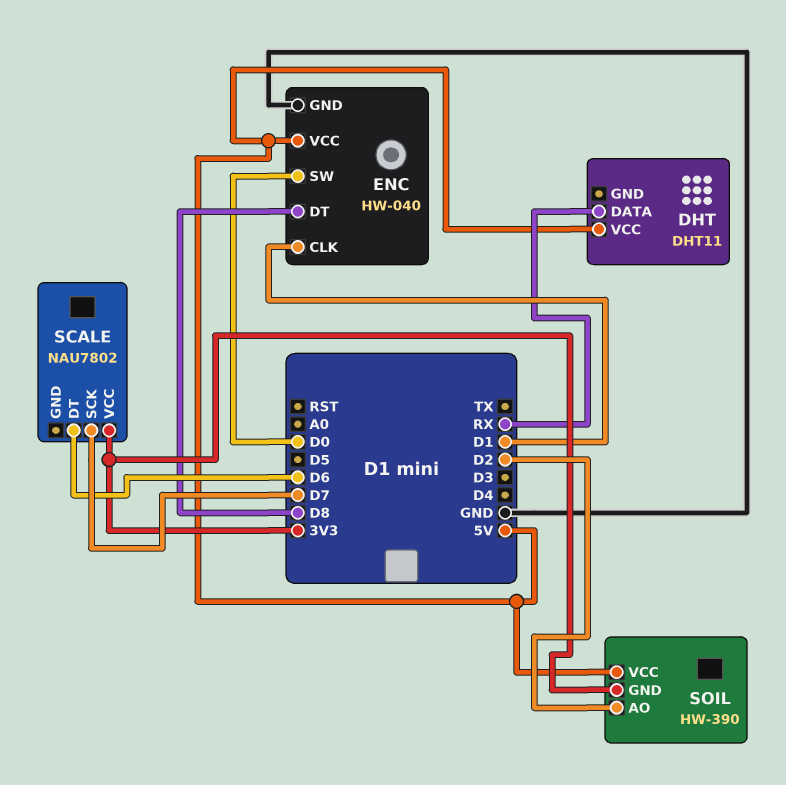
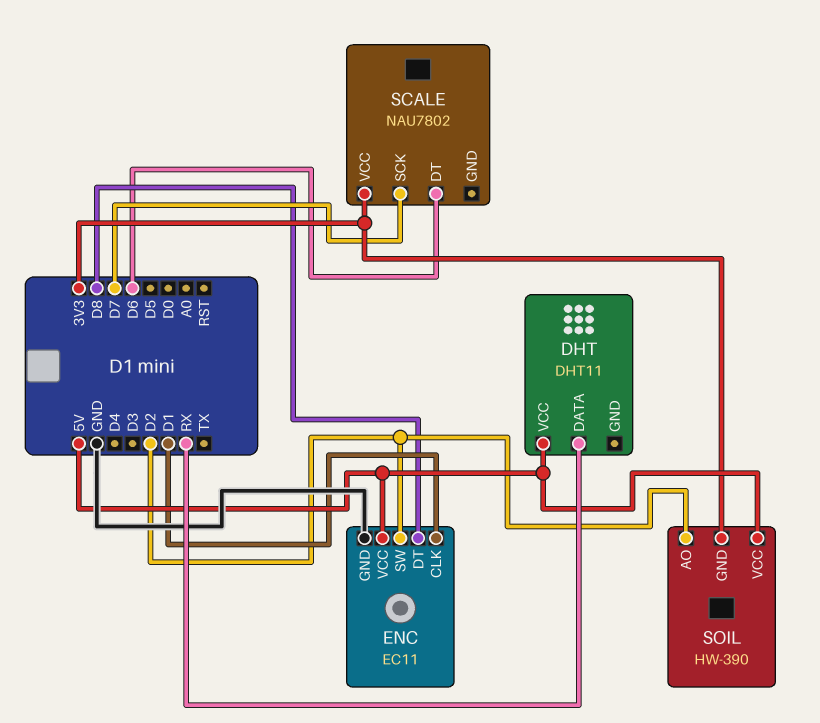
ENC: HW-040 -> EC11
ENC pin SW: D0 -> D2

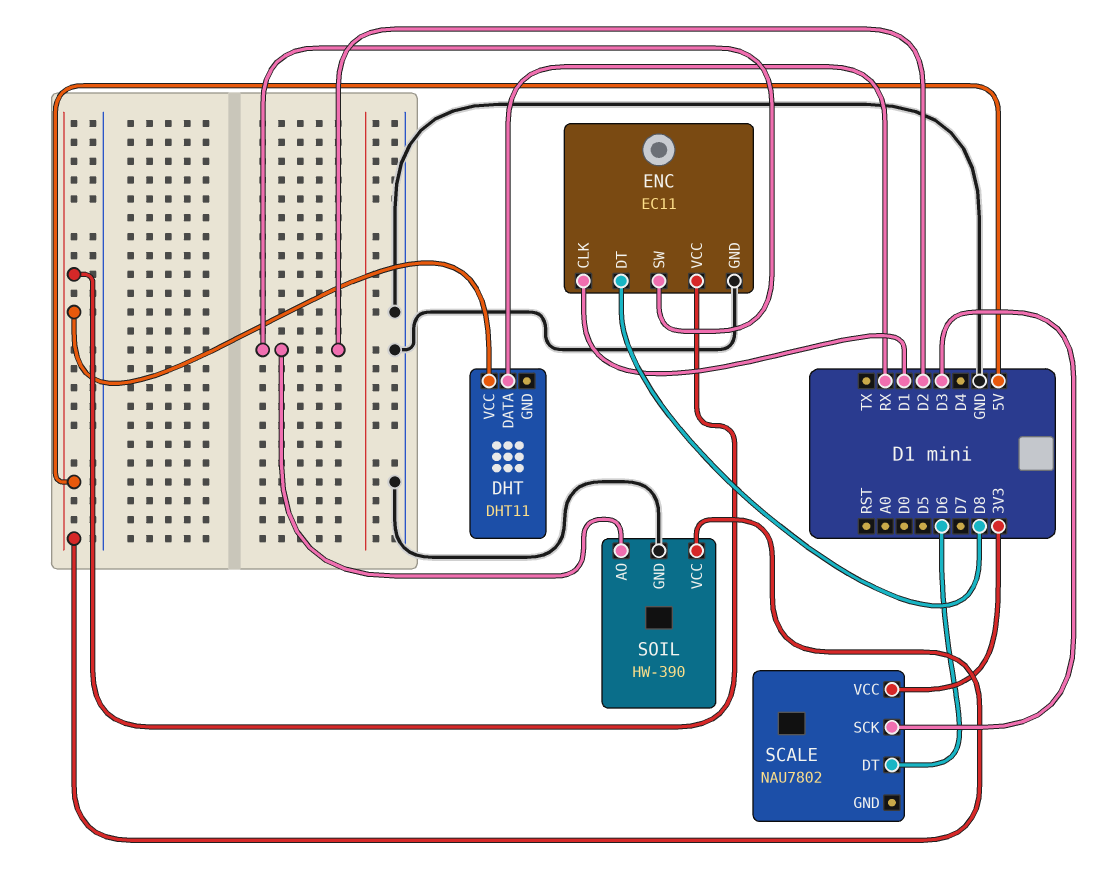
SCALE pin SCK: D7 -> D3
SOIL pin GND: 3V3 -> GND

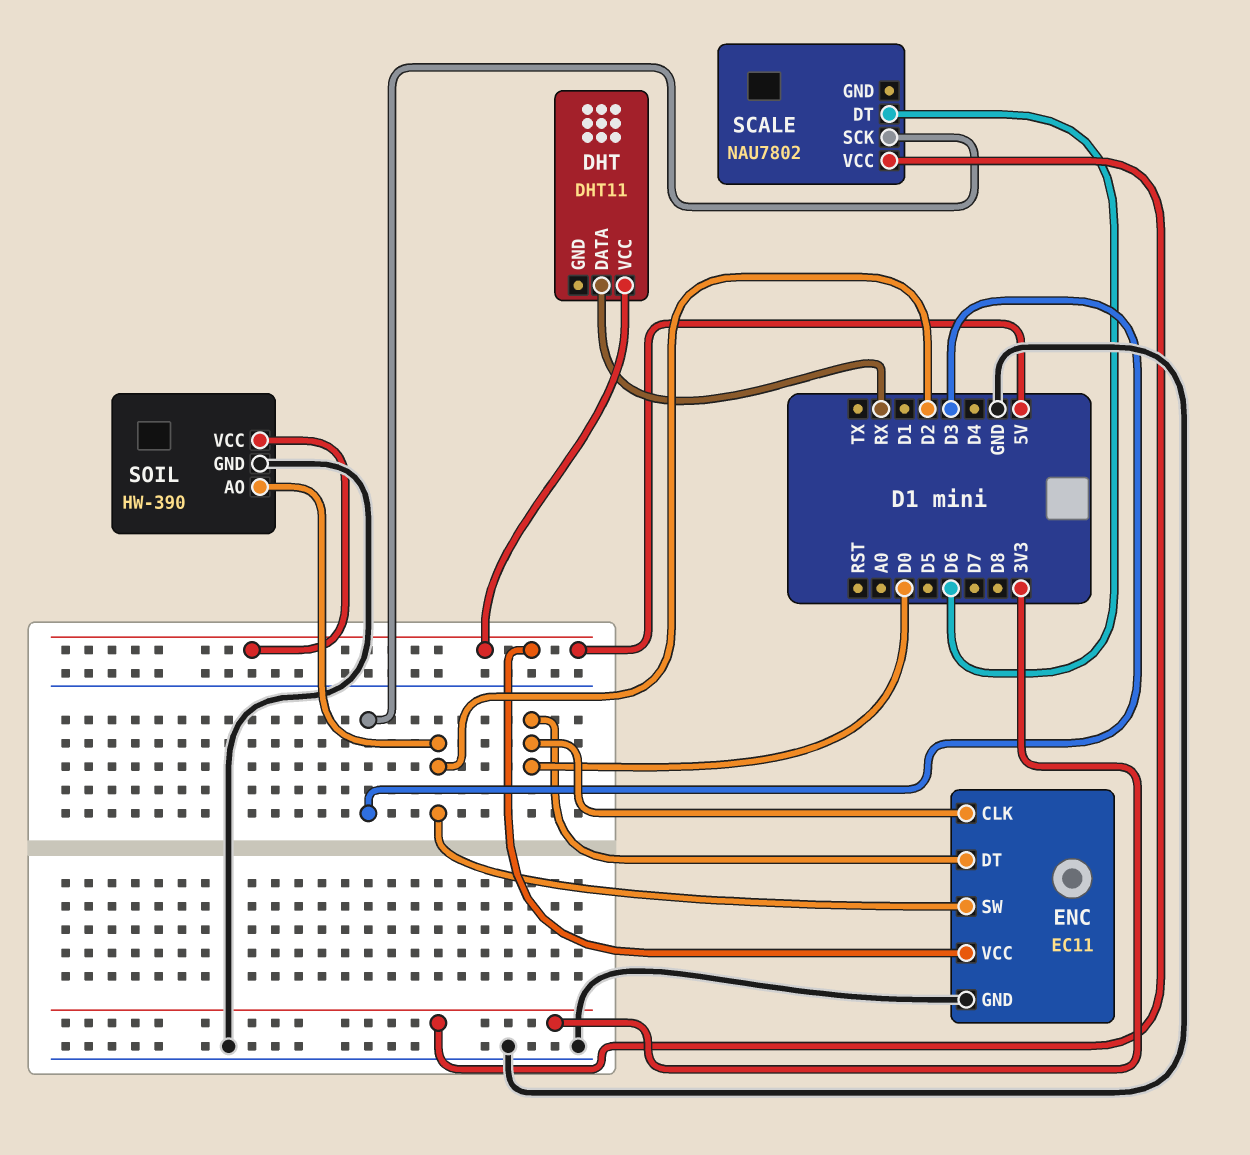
ENC pin CLK: D1 -> D0
ENC pin DT: D8 -> D0

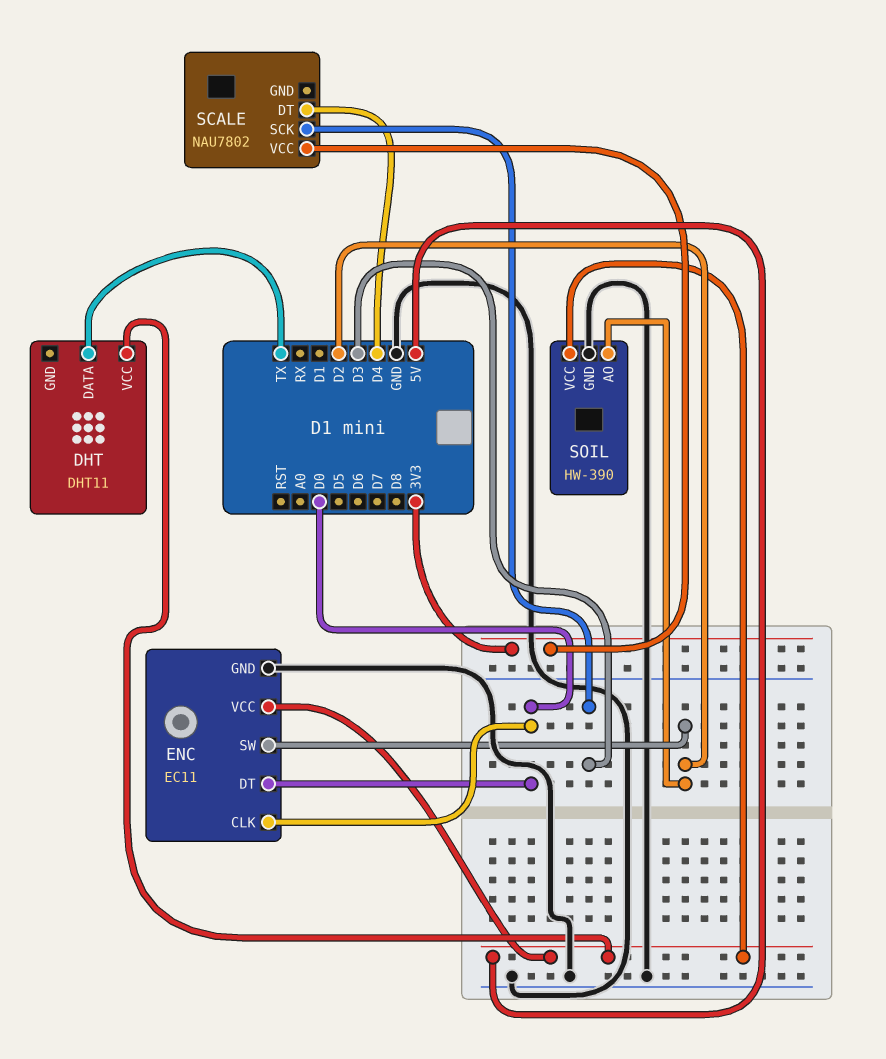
DHT pin DATA: RX -> TX
SCALE pin DT: D6 -> D4

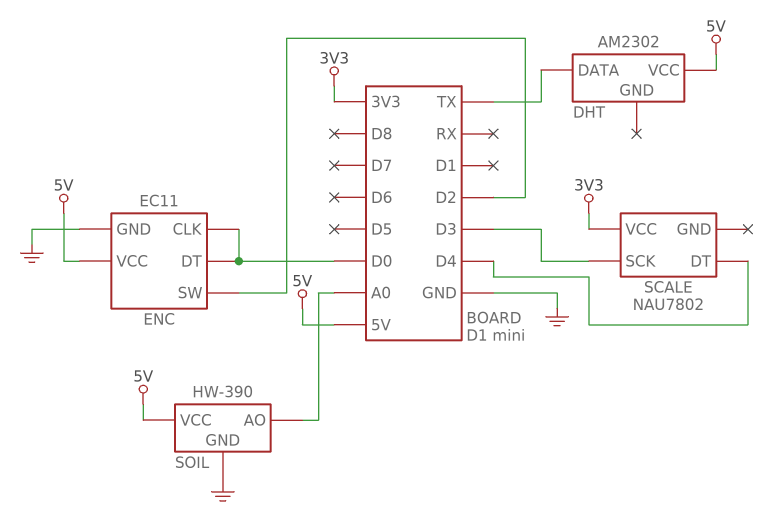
DHT: DHT11 -> AM2302
SOIL pin AO: D2 -> A0

